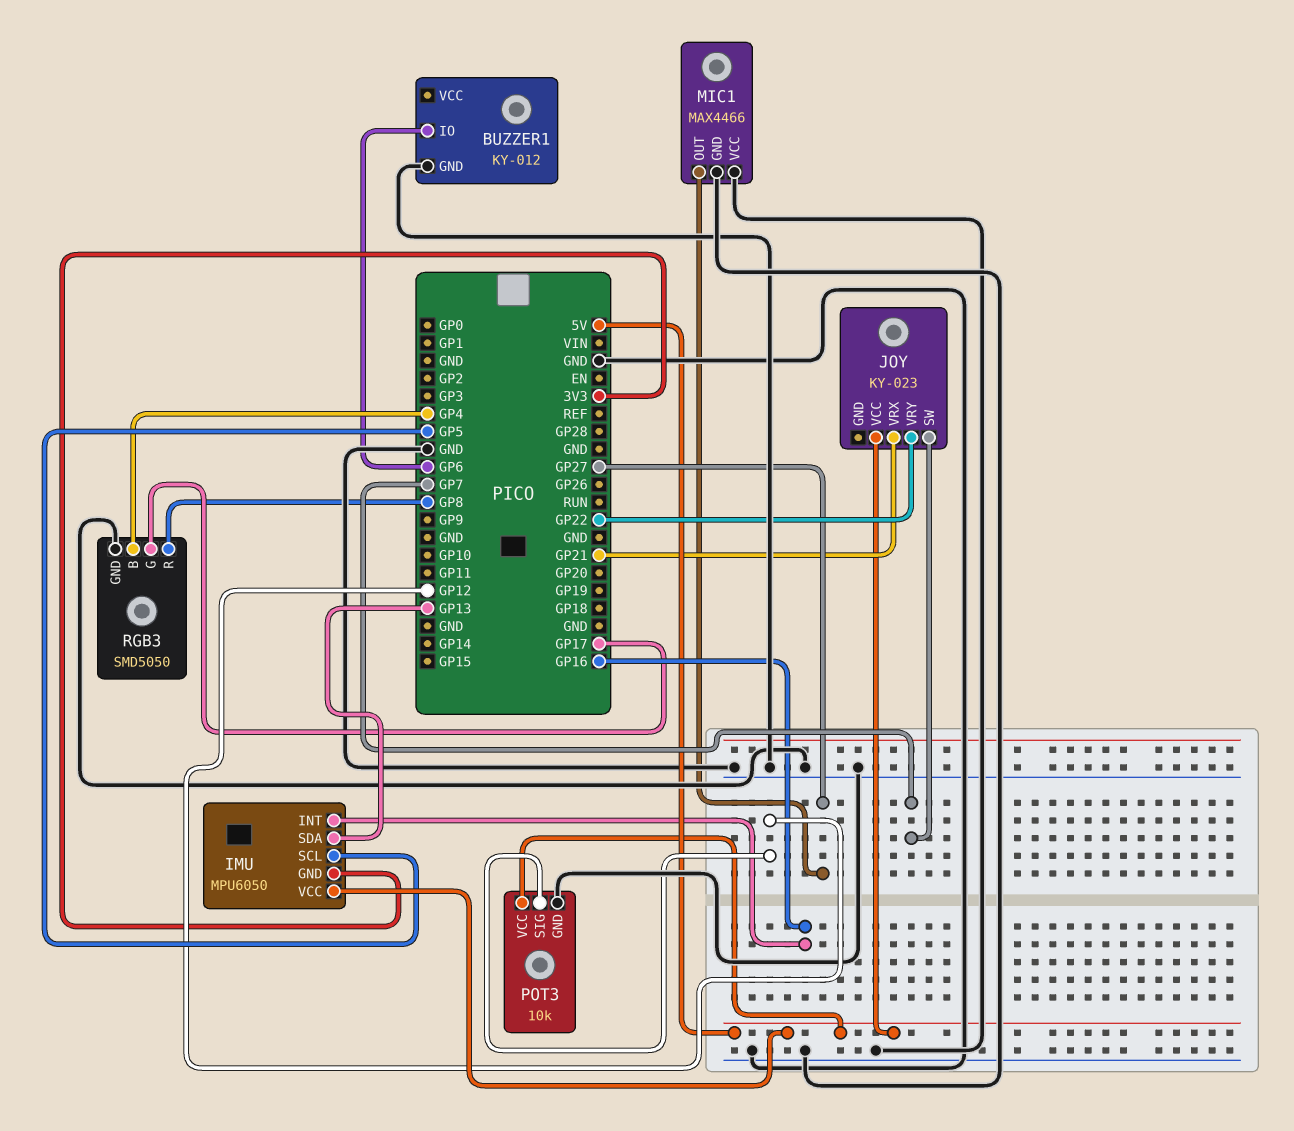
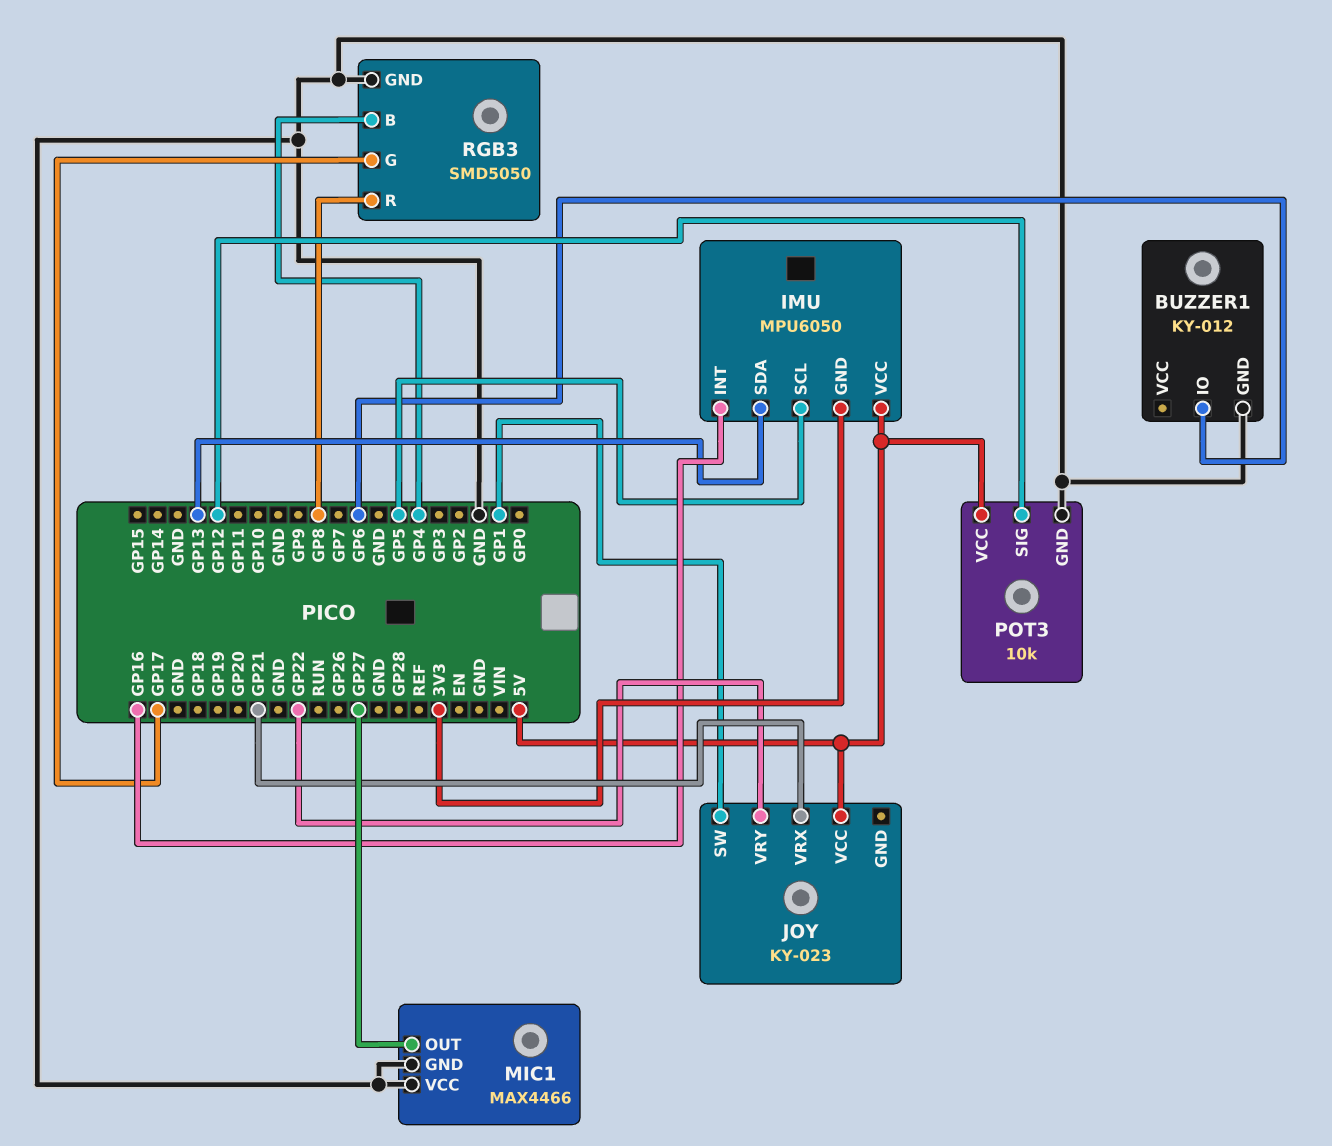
JOY pin SW: GP7 -> GP1

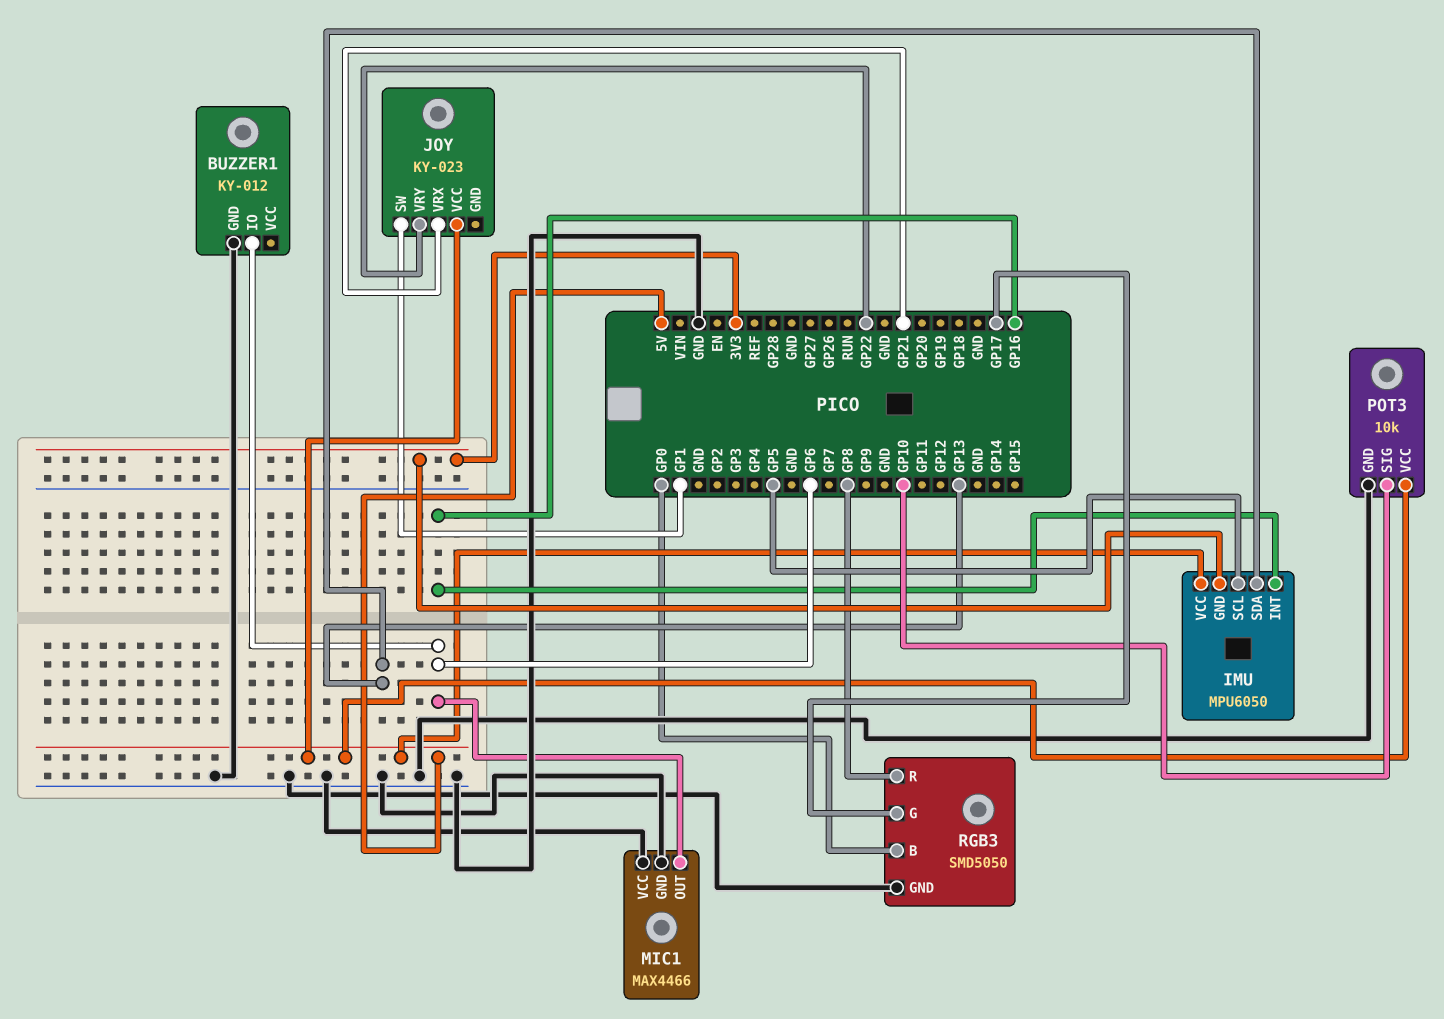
MIC1 pin OUT: GP27 -> GP6
POT3 pin SIG: GP12 -> GP10
RGB3 pin B: GP4 -> GP0

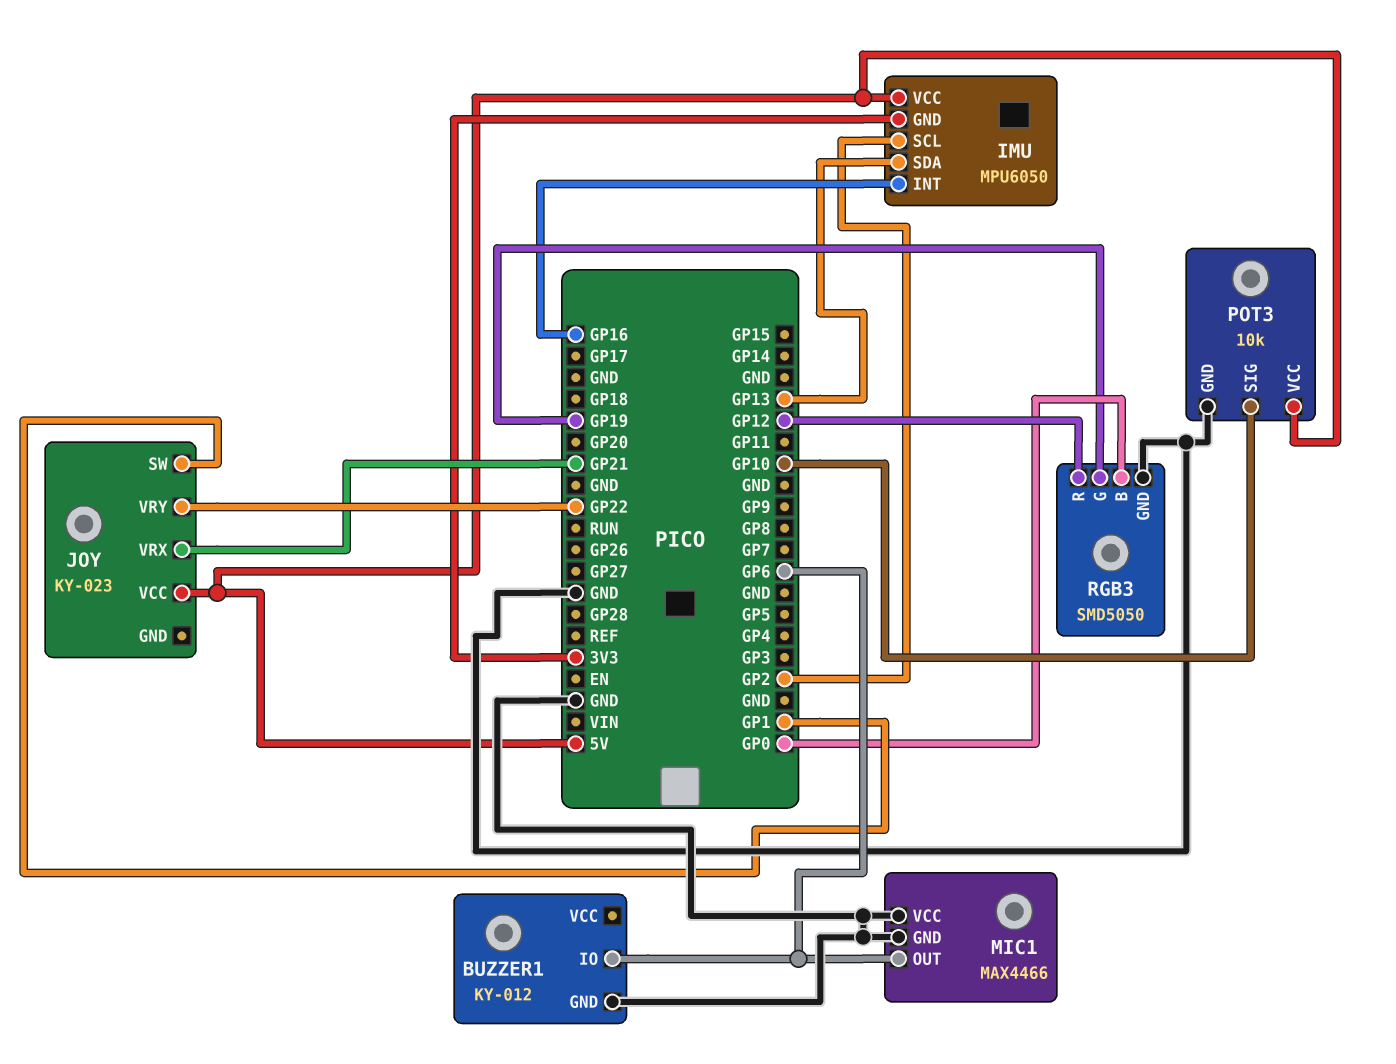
IMU pin SCL: GP5 -> GP2
RGB3 pin G: GP17 -> GP19
RGB3 pin R: GP8 -> GP12

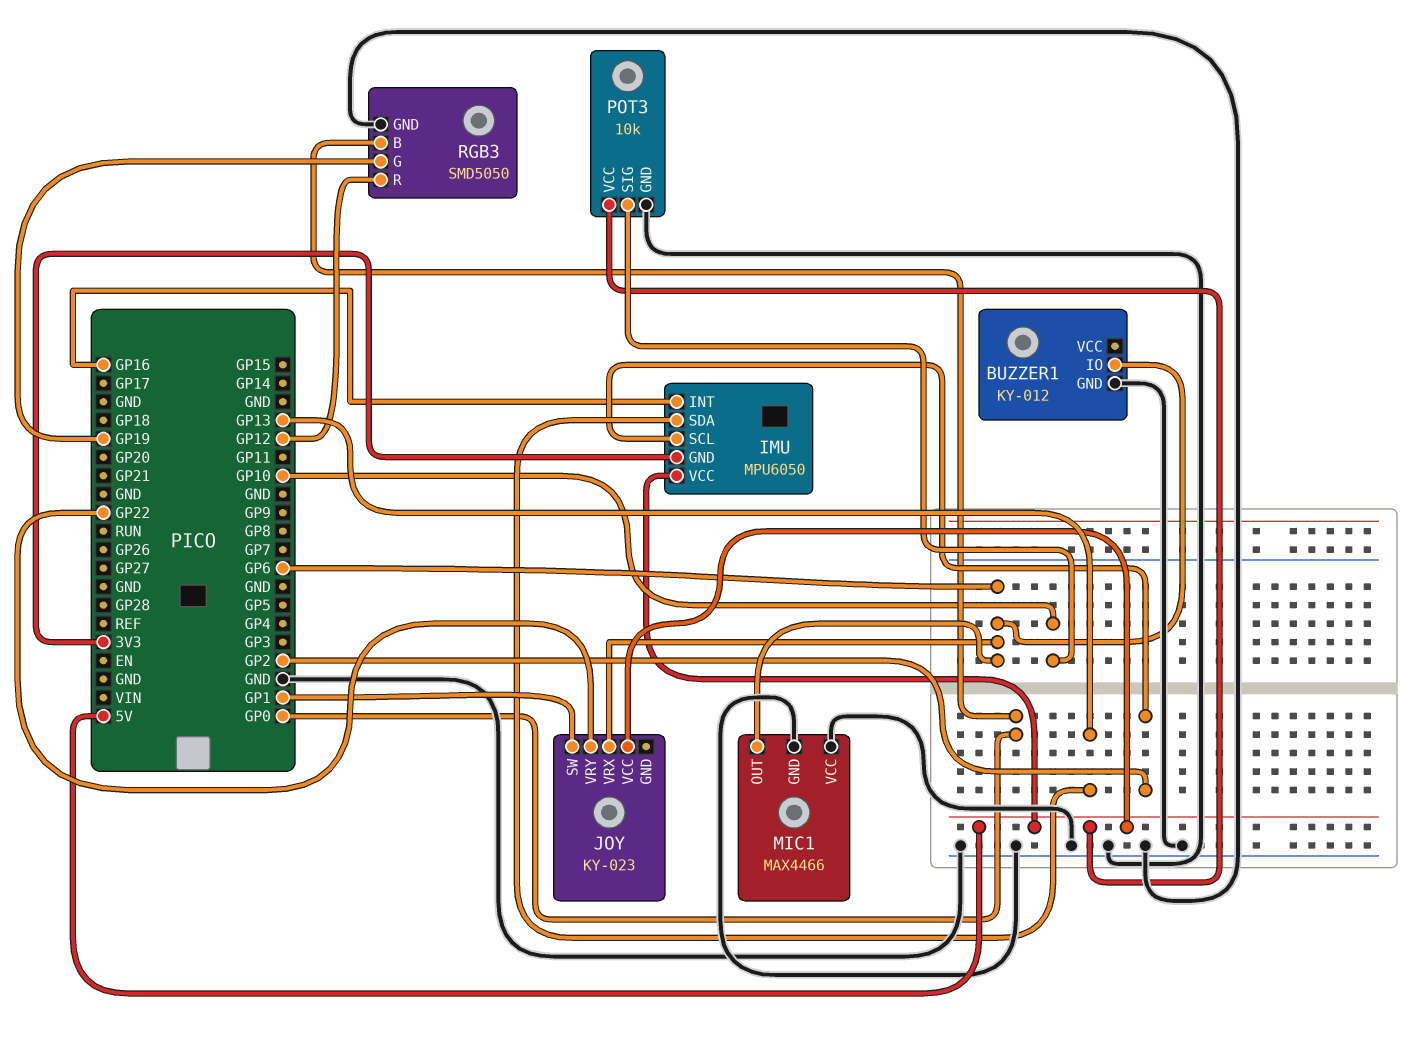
JOY pin VRX: GP21 -> GP6

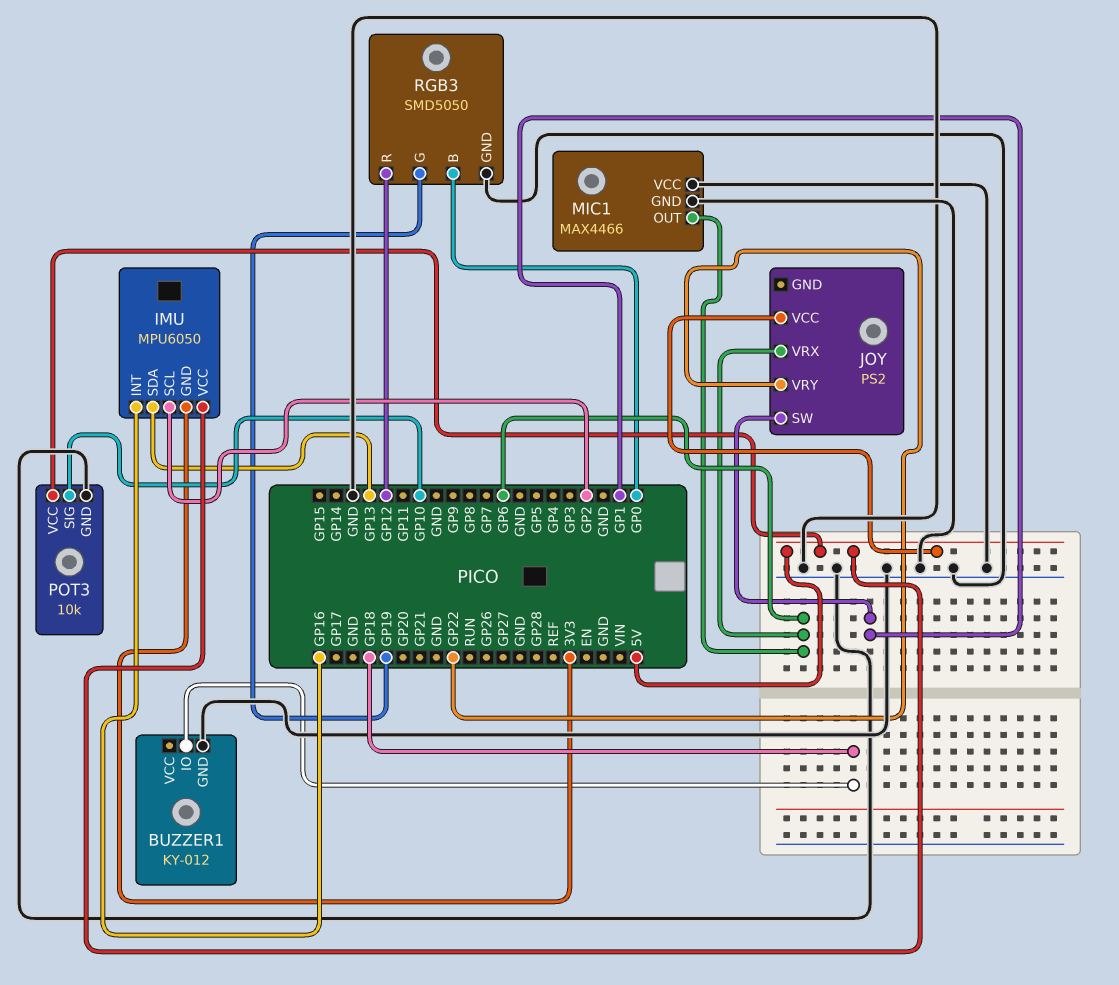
BUZZER1 pin IO: GP6 -> GP18
JOY: KY-023 -> PS2

